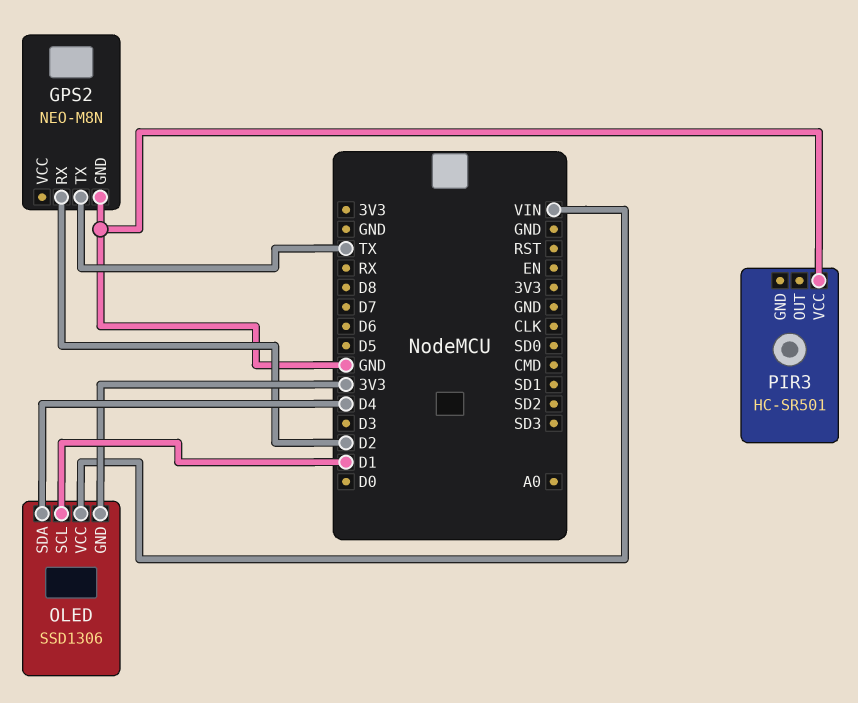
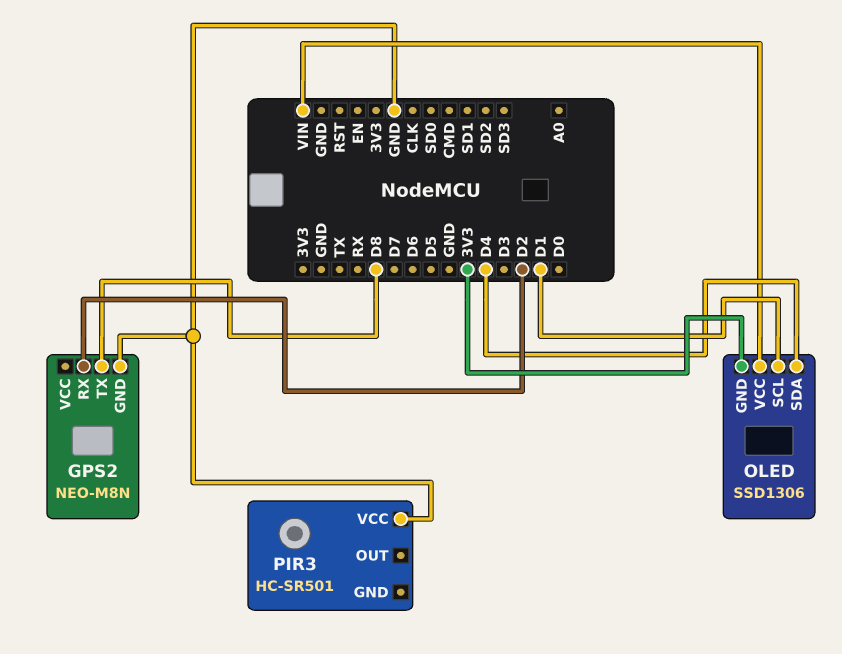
GPS2 pin TX: TX -> D8

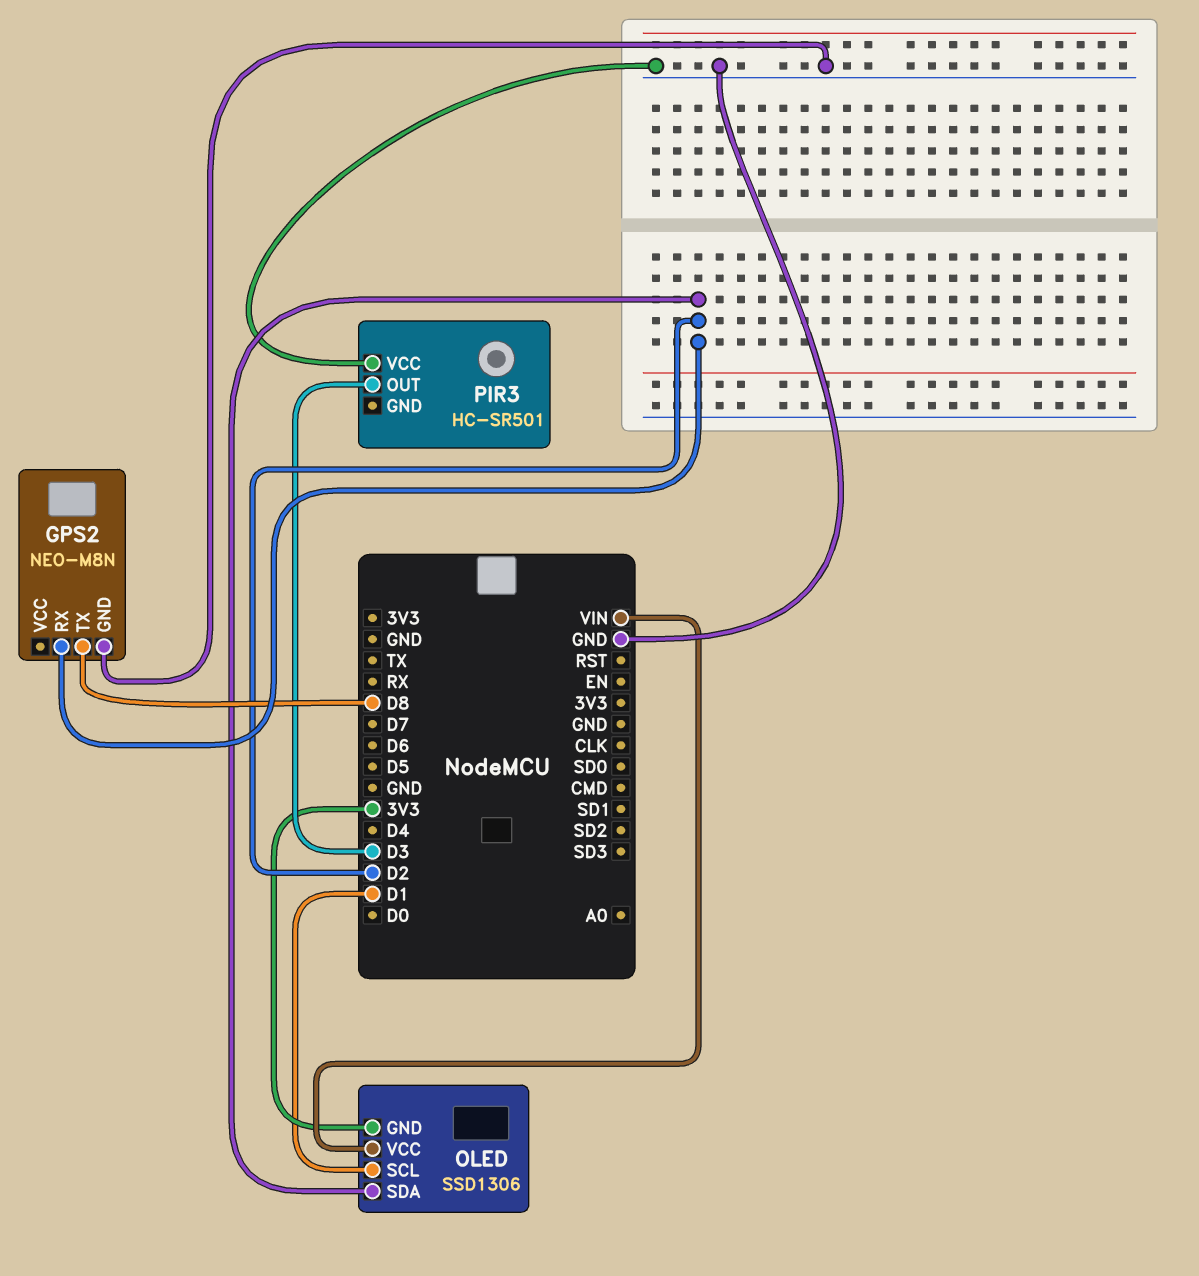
OLED pin SDA: D4 -> D2
PIR3 pin OUT: none -> D3

